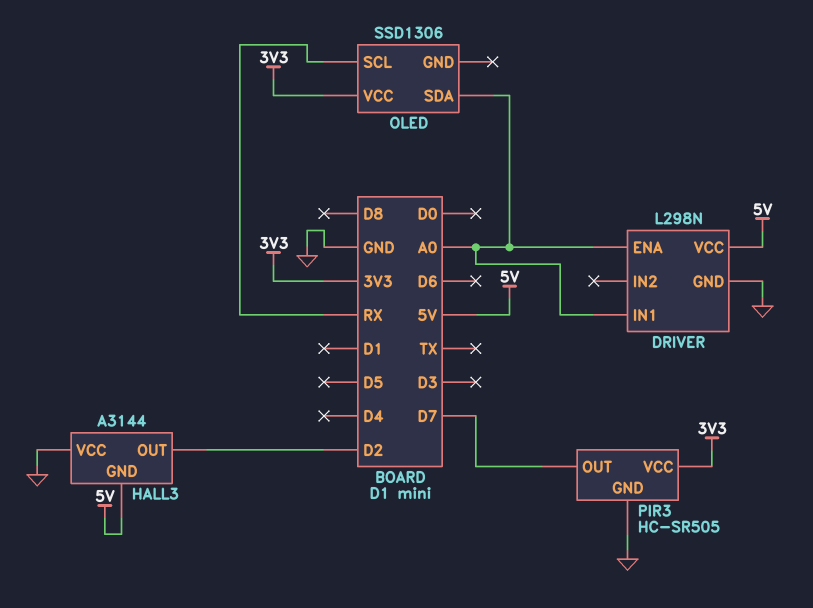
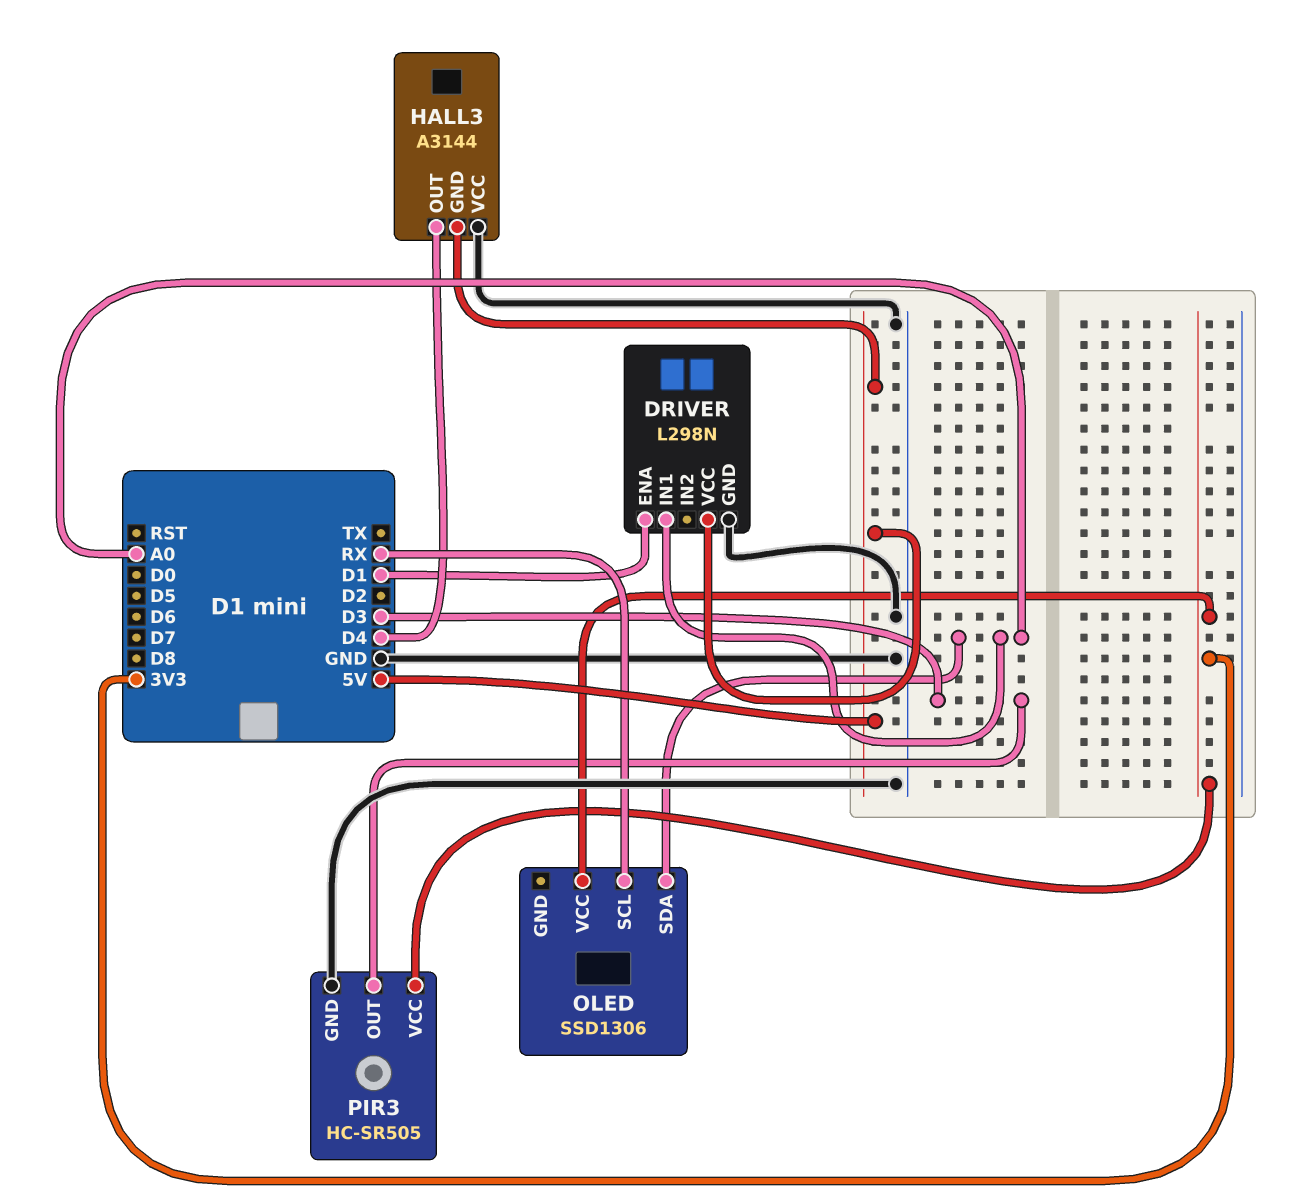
DRIVER pin ENA: A0 -> D1
HALL3 pin OUT: D2 -> D4
PIR3 pin OUT: D7 -> D3

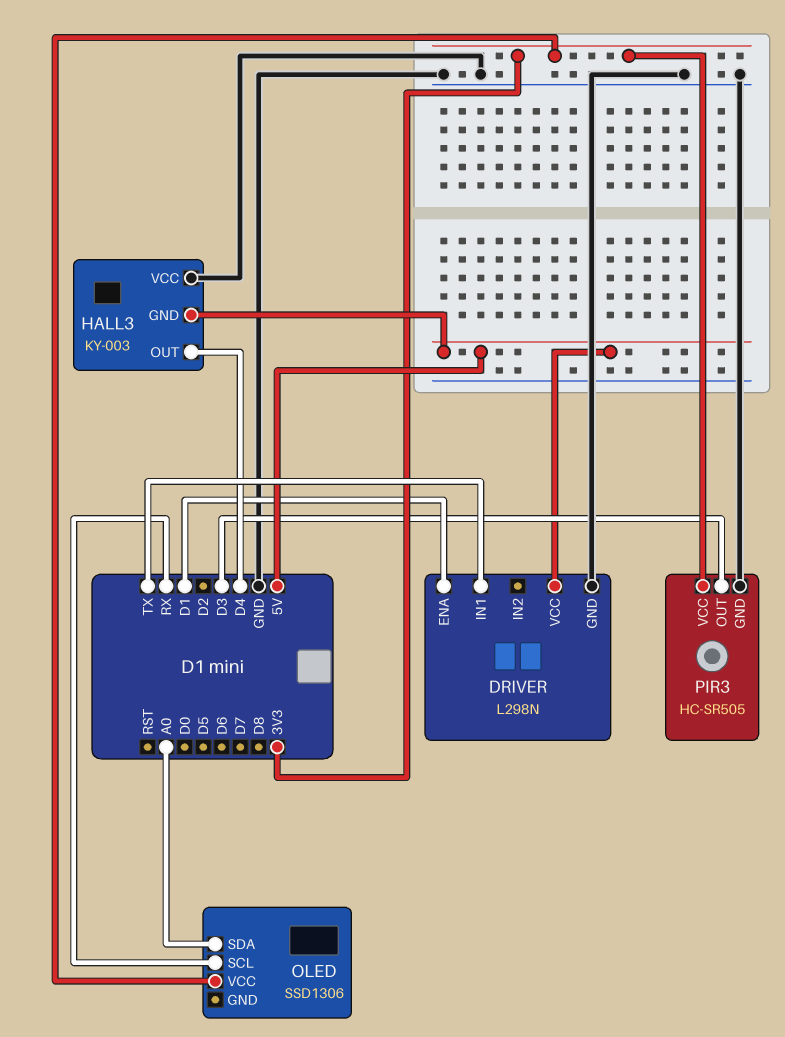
DRIVER pin IN1: A0 -> TX
HALL3: A3144 -> KY-003

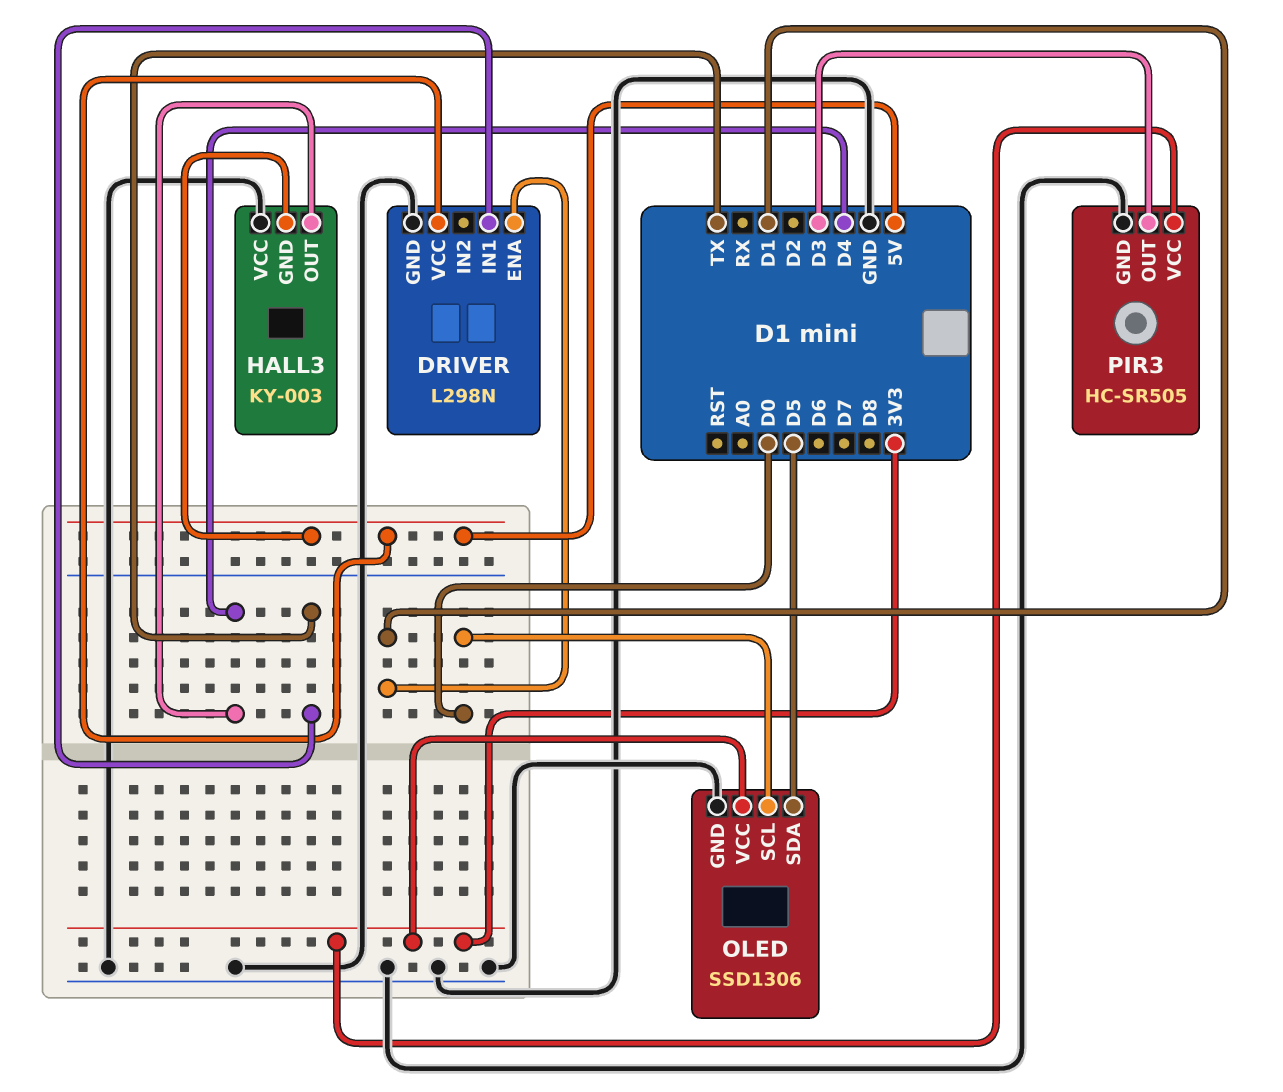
OLED pin GND: none -> GND
OLED pin SCL: RX -> D0
OLED pin SDA: A0 -> D5

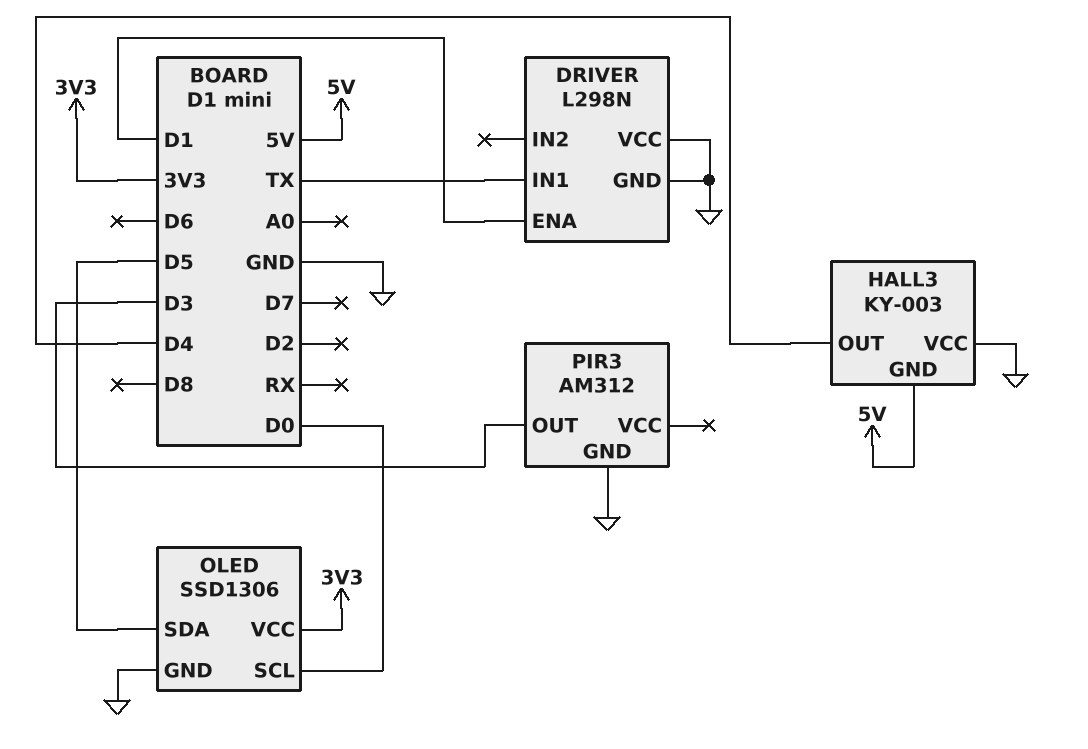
DRIVER pin VCC: 5V -> GND
PIR3: HC-SR505 -> AM312
PIR3 pin VCC: 3V3 -> none

